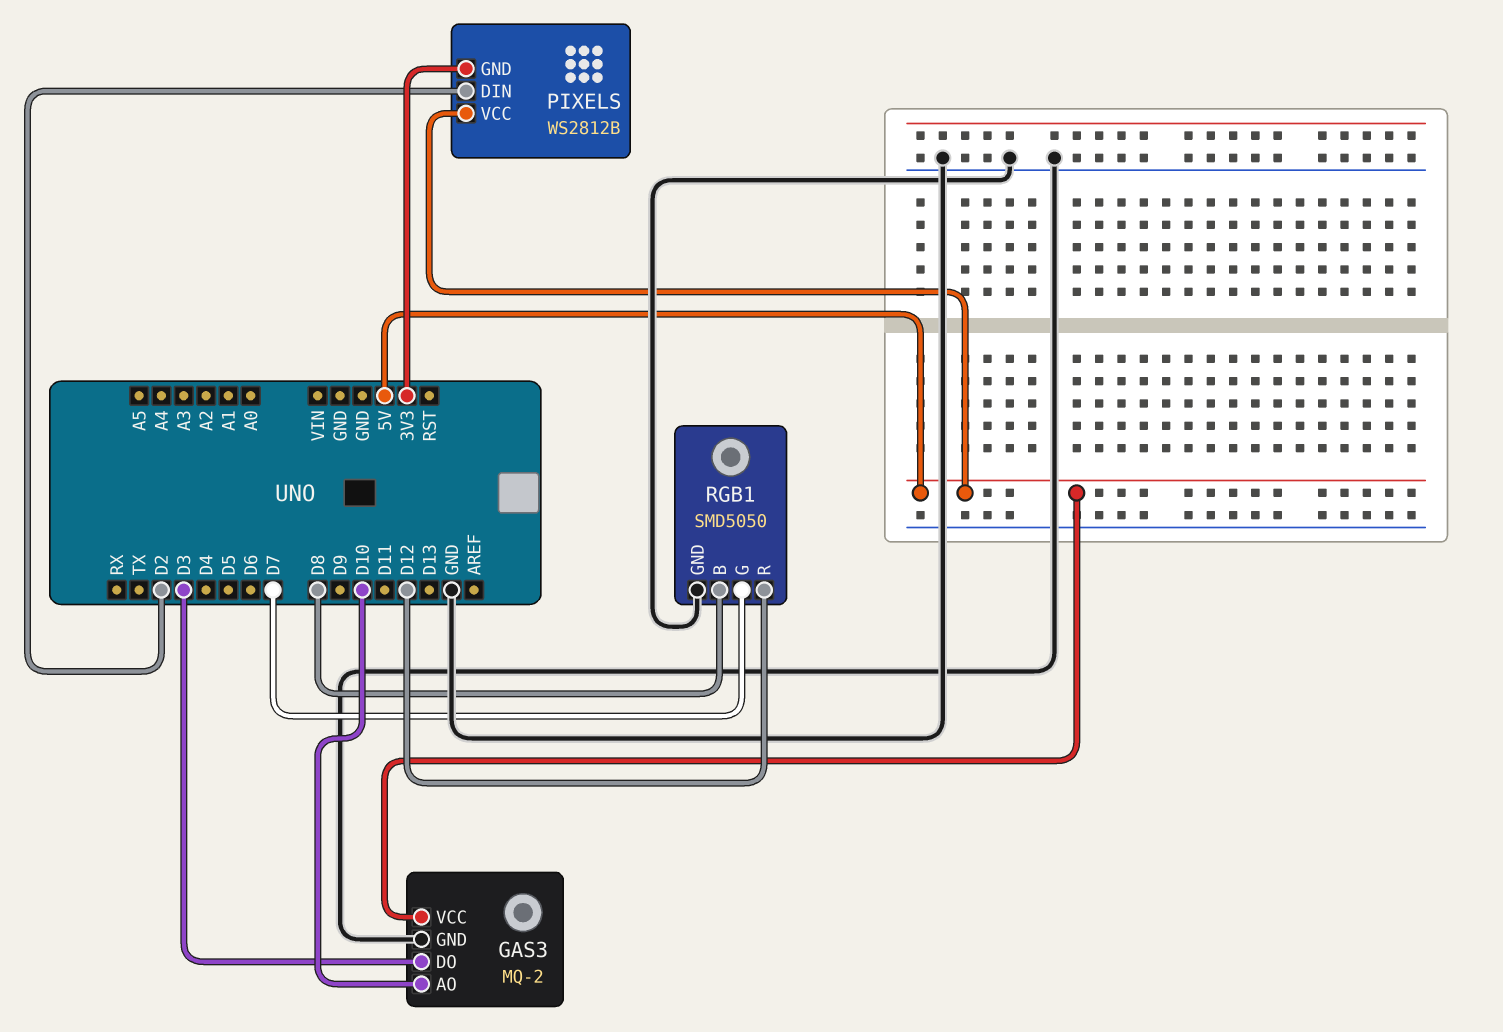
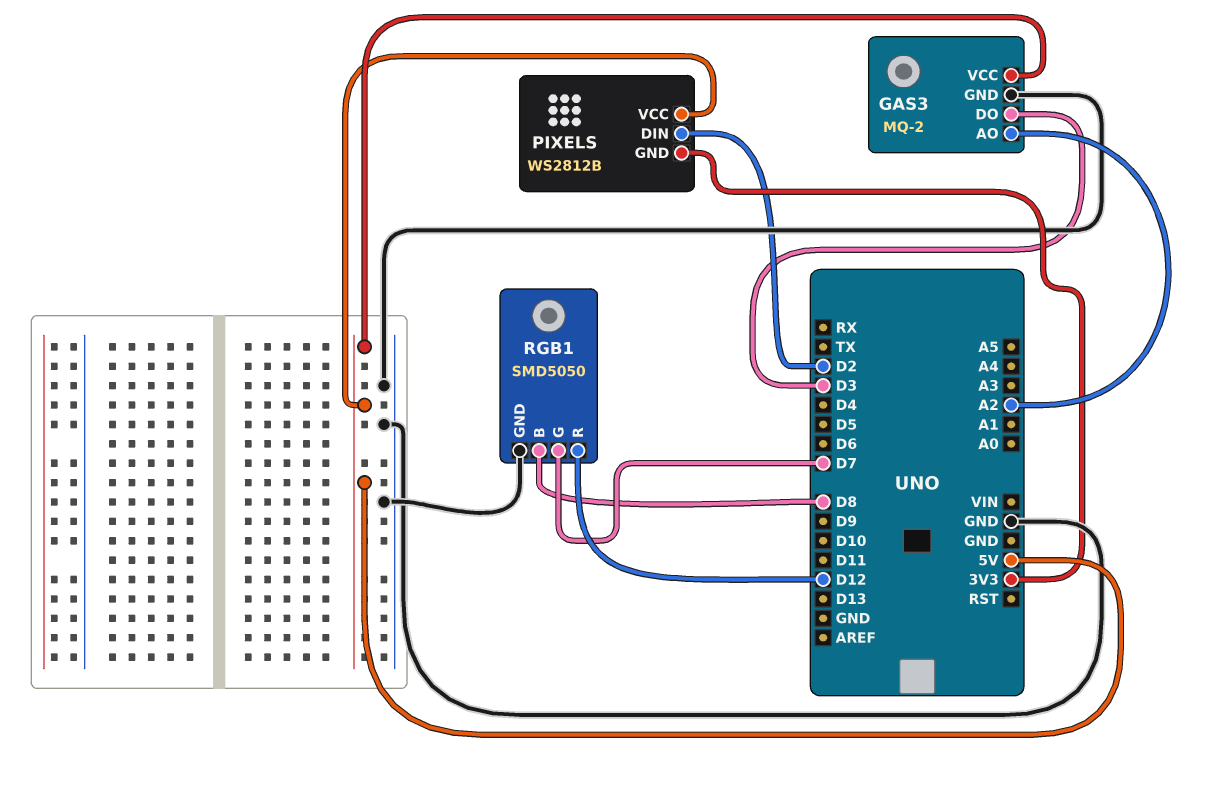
GAS3 pin AO: D10 -> A2

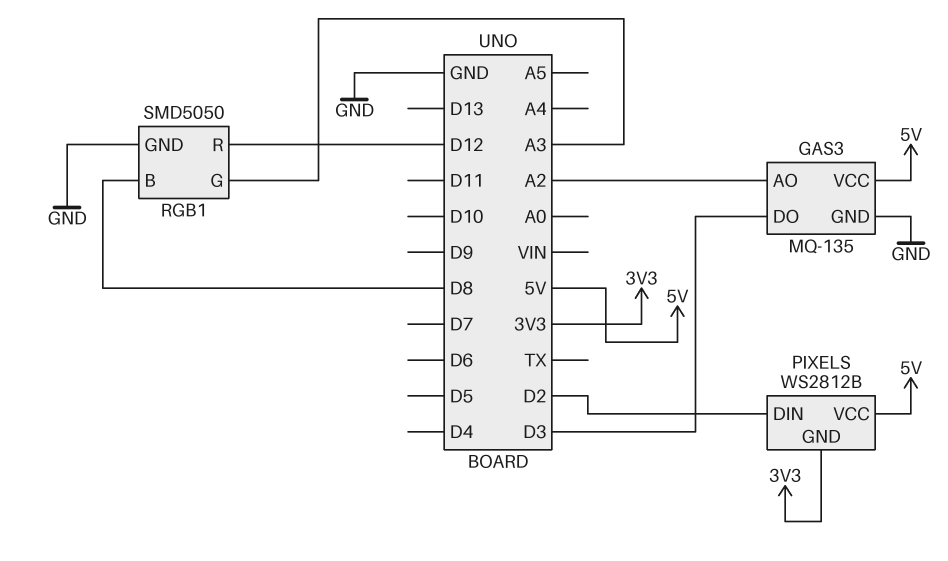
GAS3: MQ-2 -> MQ-135
RGB1 pin G: D7 -> A3

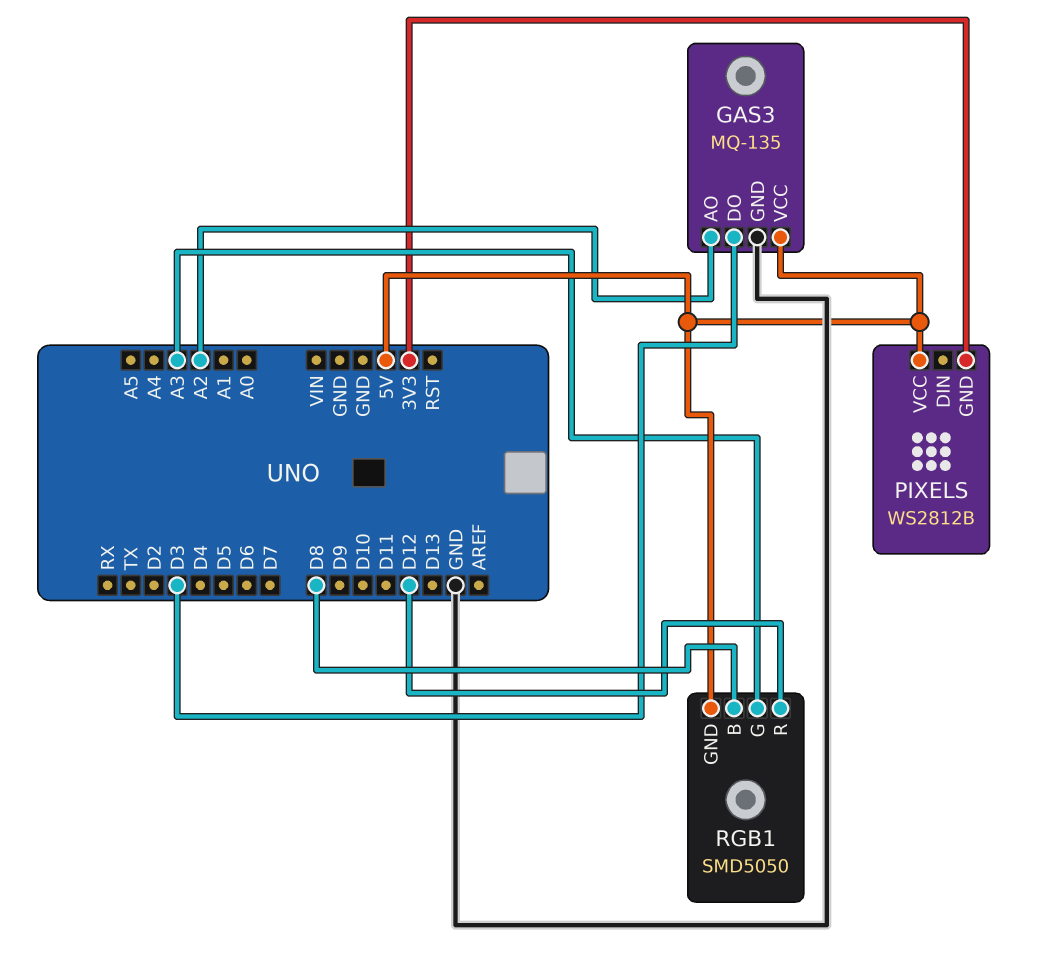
PIXELS pin DIN: D2 -> none
RGB1 pin GND: GND -> 5V

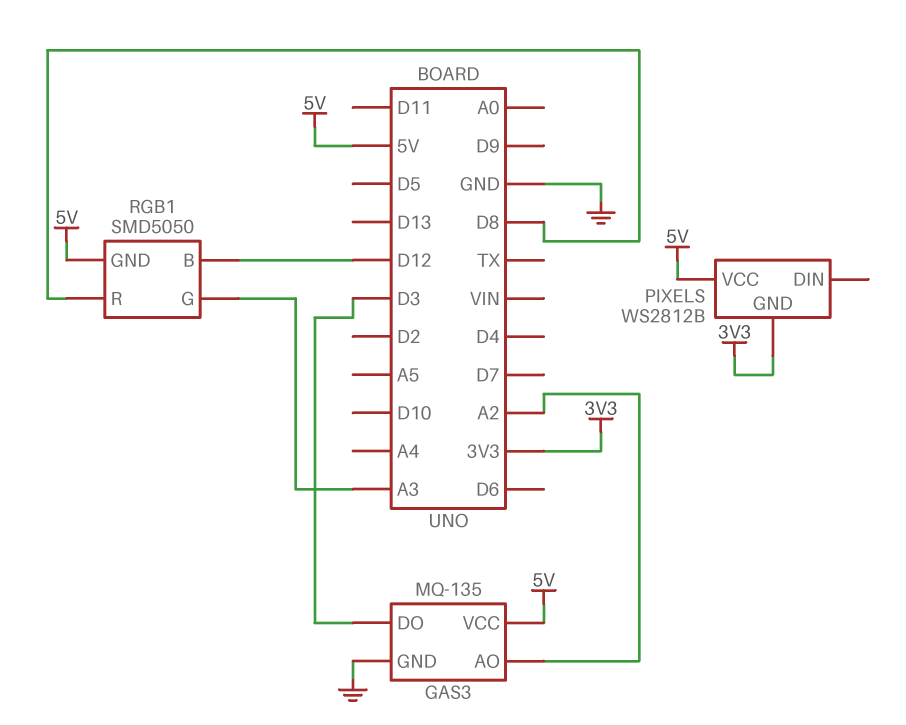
RGB1 pin B: D8 -> D12
RGB1 pin R: D12 -> D8

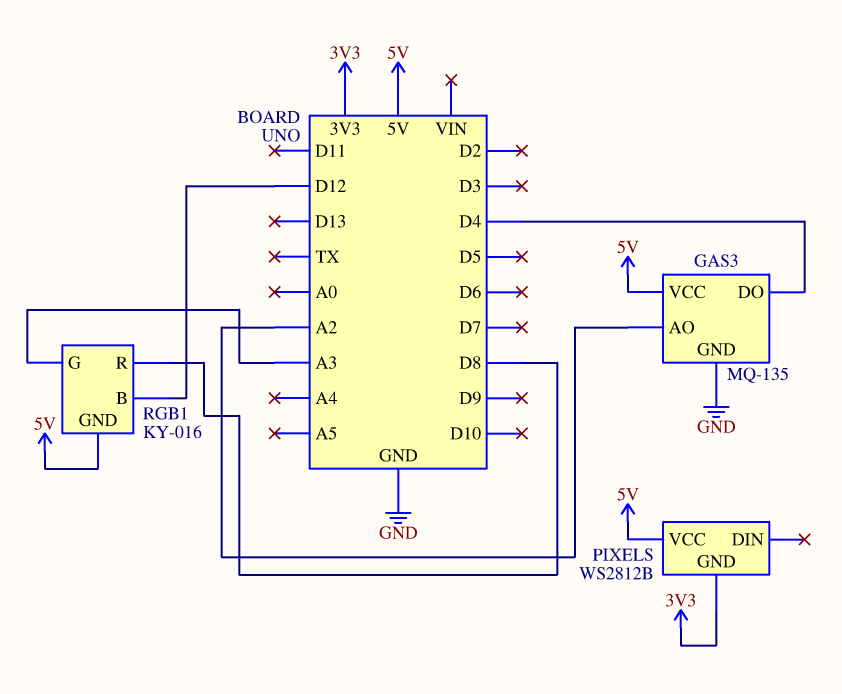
GAS3 pin DO: D3 -> D4
RGB1: SMD5050 -> KY-016

